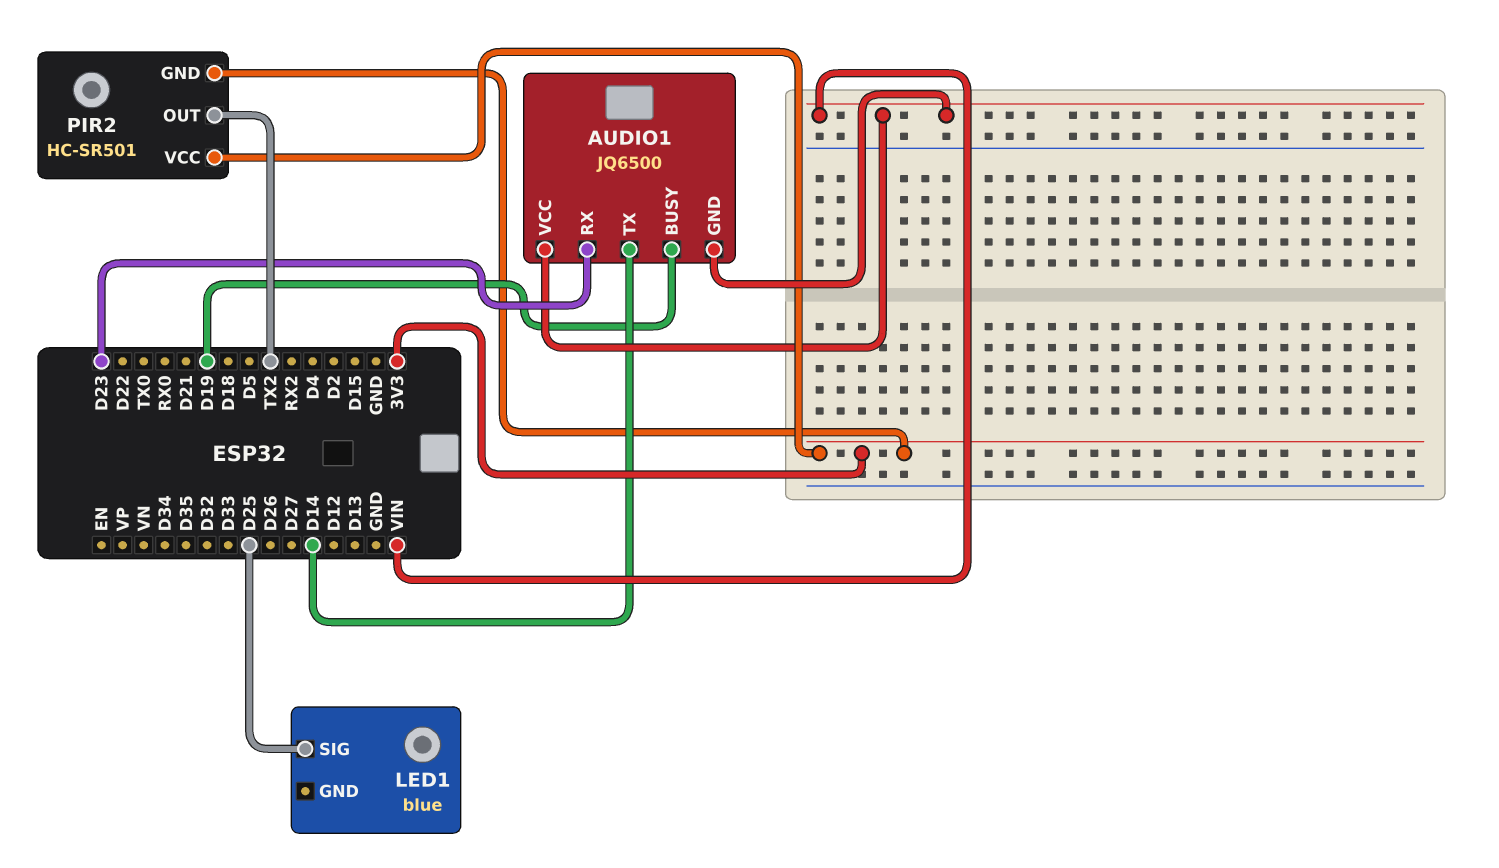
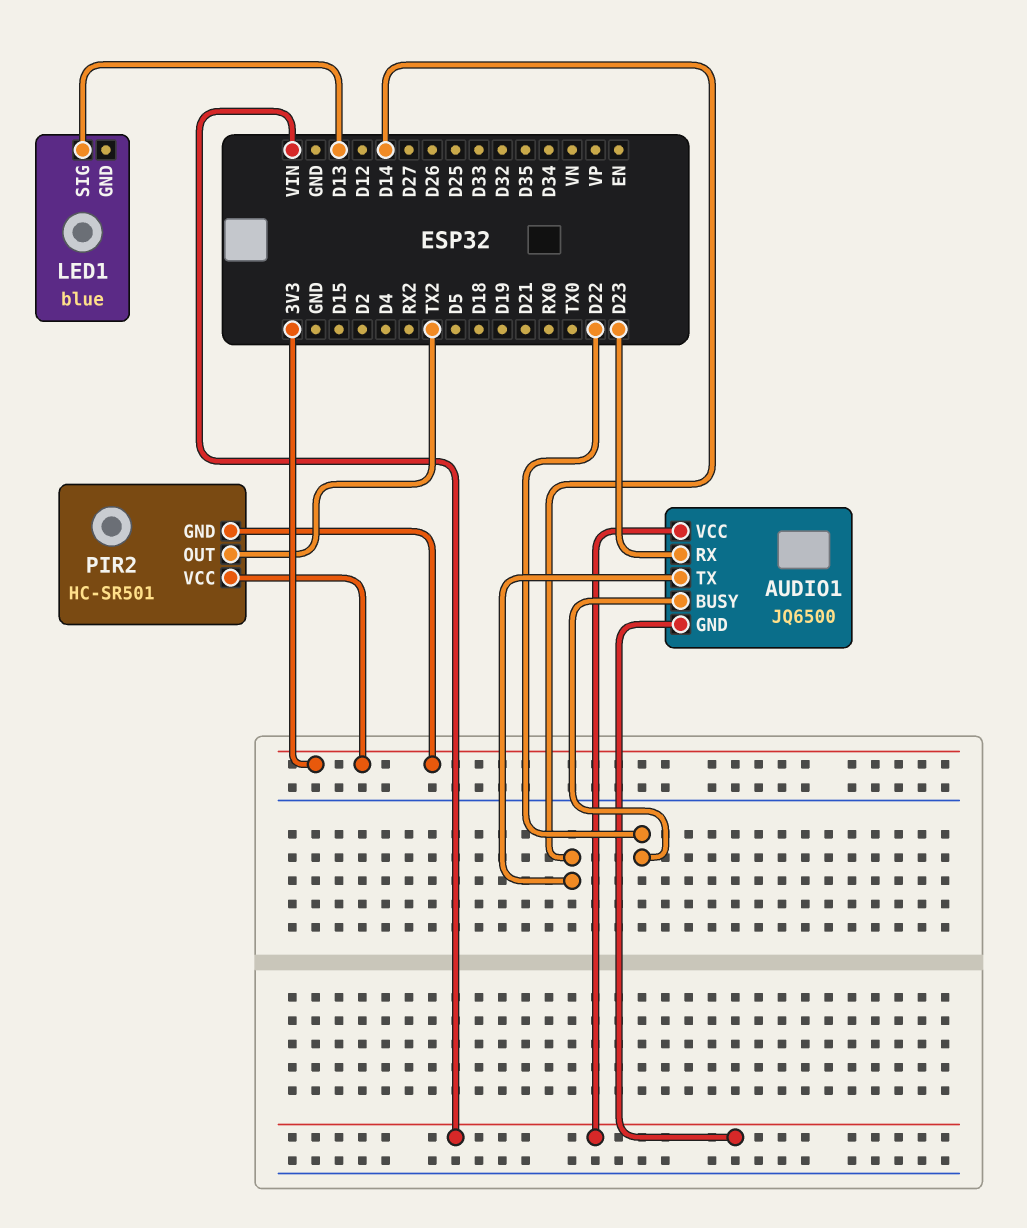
AUDIO1 pin BUSY: D19 -> D22
LED1 pin SIG: D25 -> D13

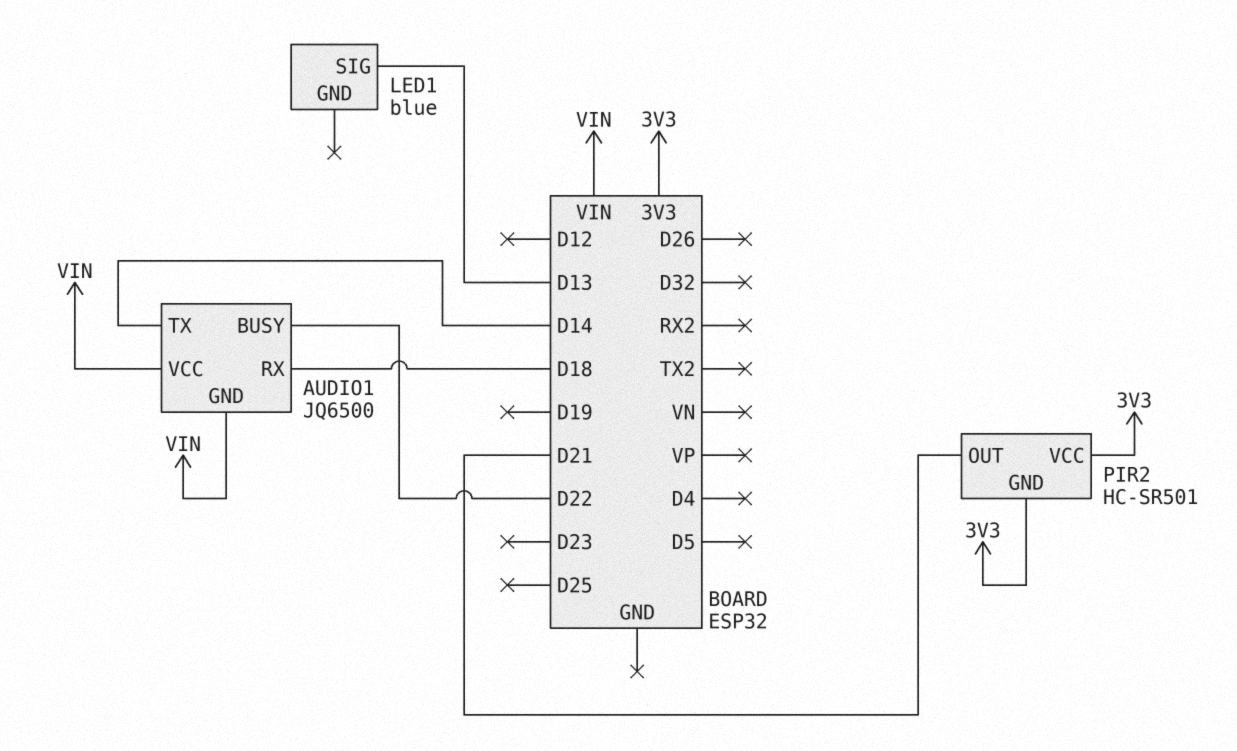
AUDIO1 pin RX: D23 -> D18
PIR2 pin OUT: TX2 -> D21

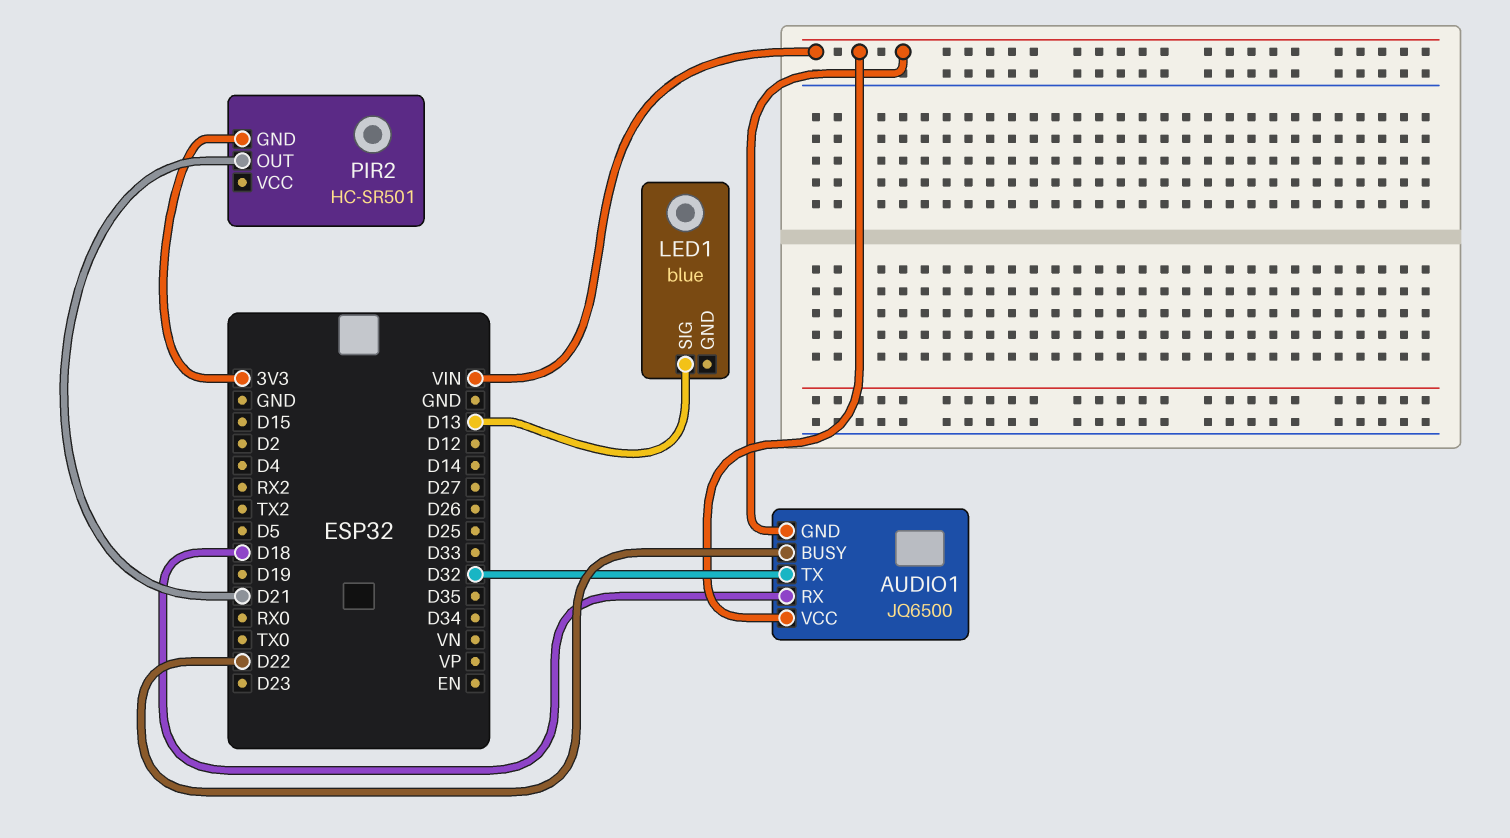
AUDIO1 pin TX: D14 -> D32
PIR2 pin VCC: 3V3 -> none

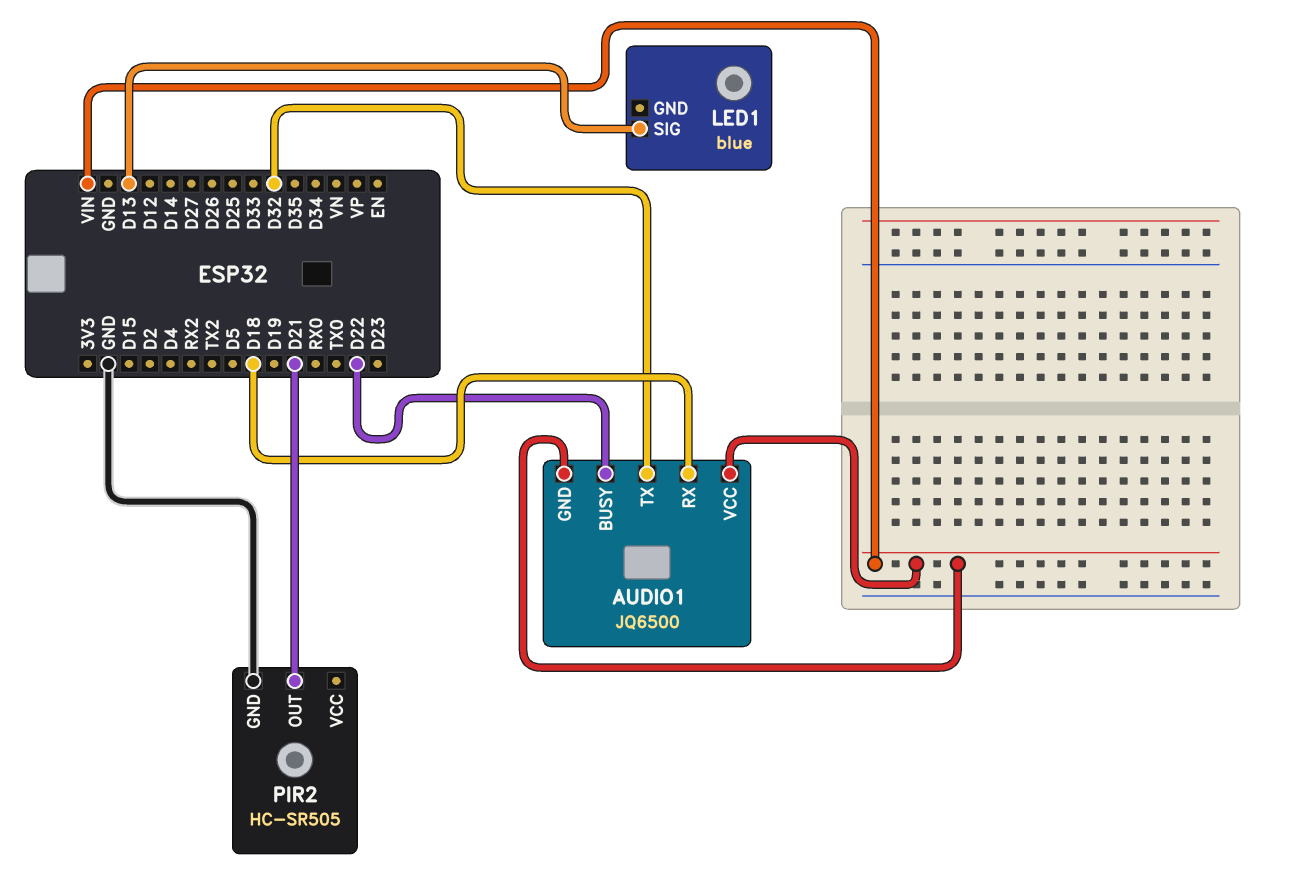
PIR2: HC-SR501 -> HC-SR505
PIR2 pin GND: 3V3 -> GND

